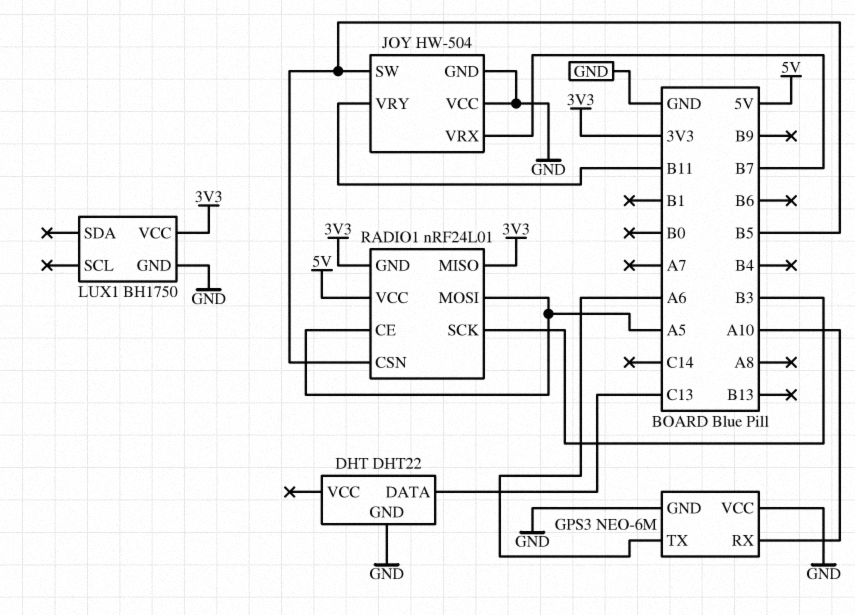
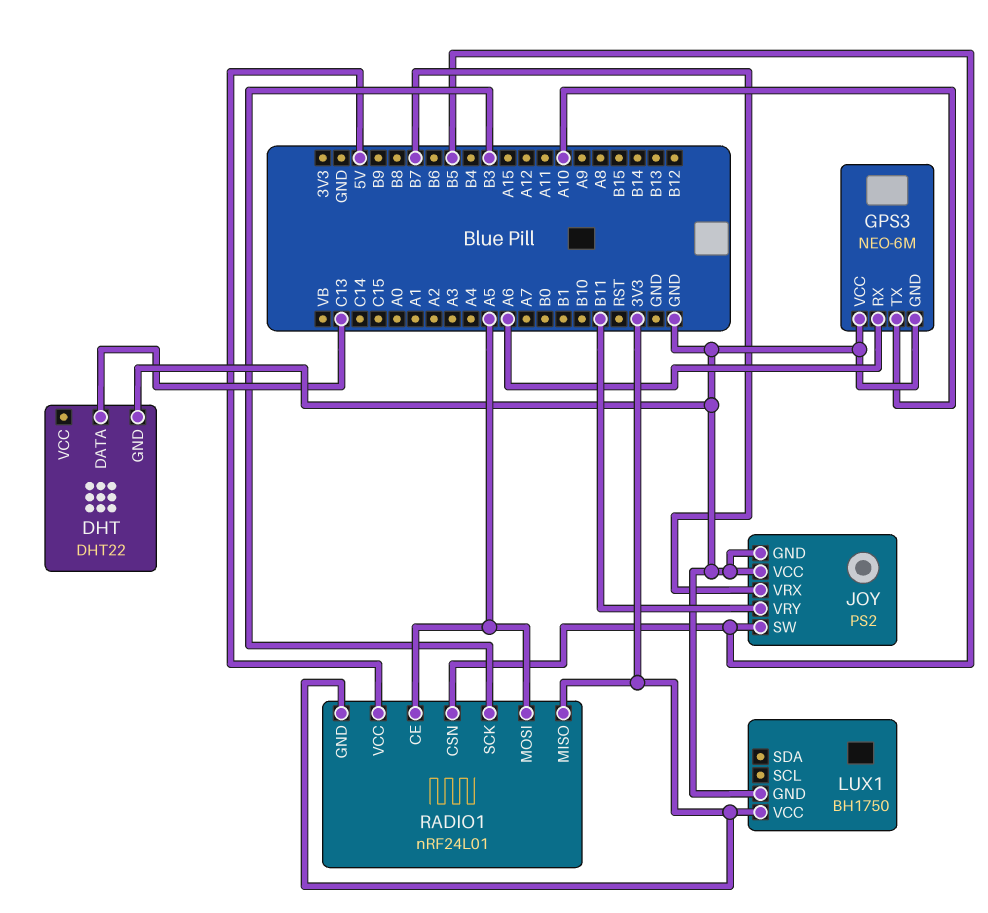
GPS3 pin RX: A10 -> A6
GPS3 pin TX: A6 -> A10
JOY: HW-504 -> PS2

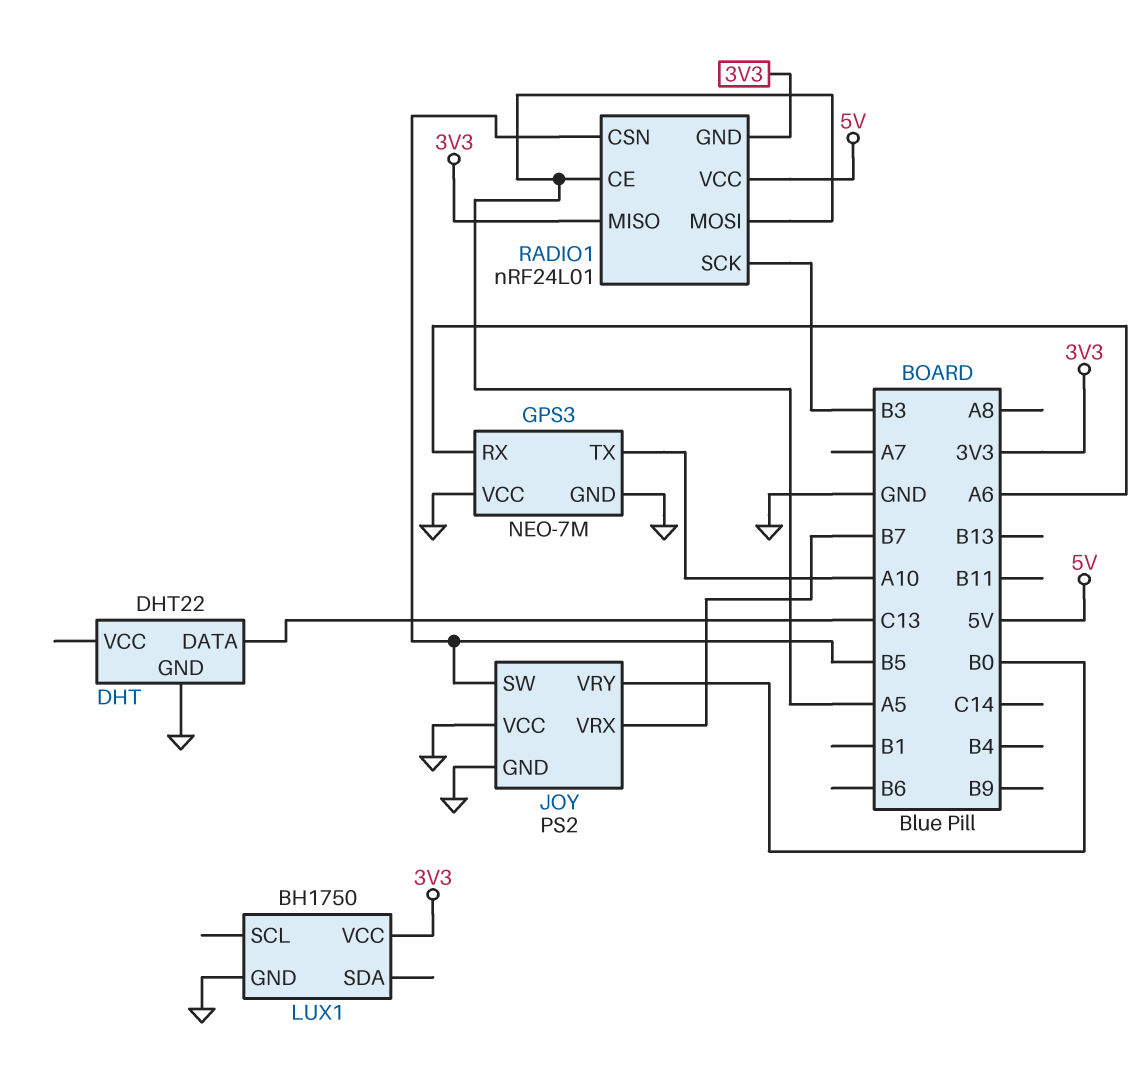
GPS3: NEO-6M -> NEO-7M
JOY pin VRY: B11 -> B0

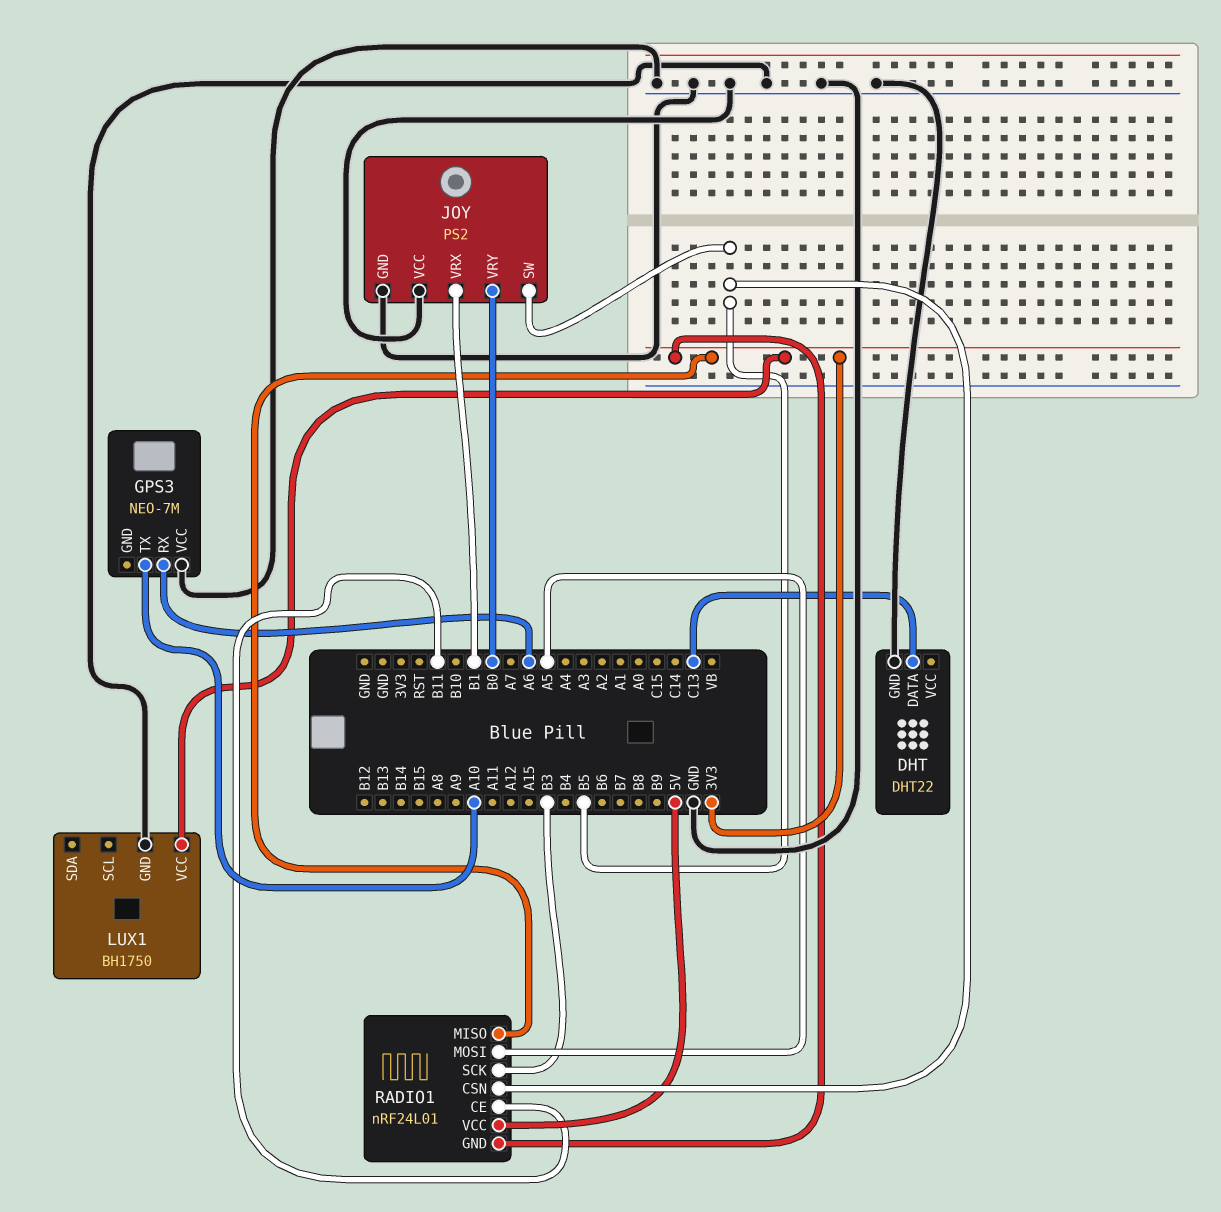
GPS3 pin GND: GND -> none
JOY pin VRX: B7 -> B1
RADIO1 pin CE: A5 -> B11

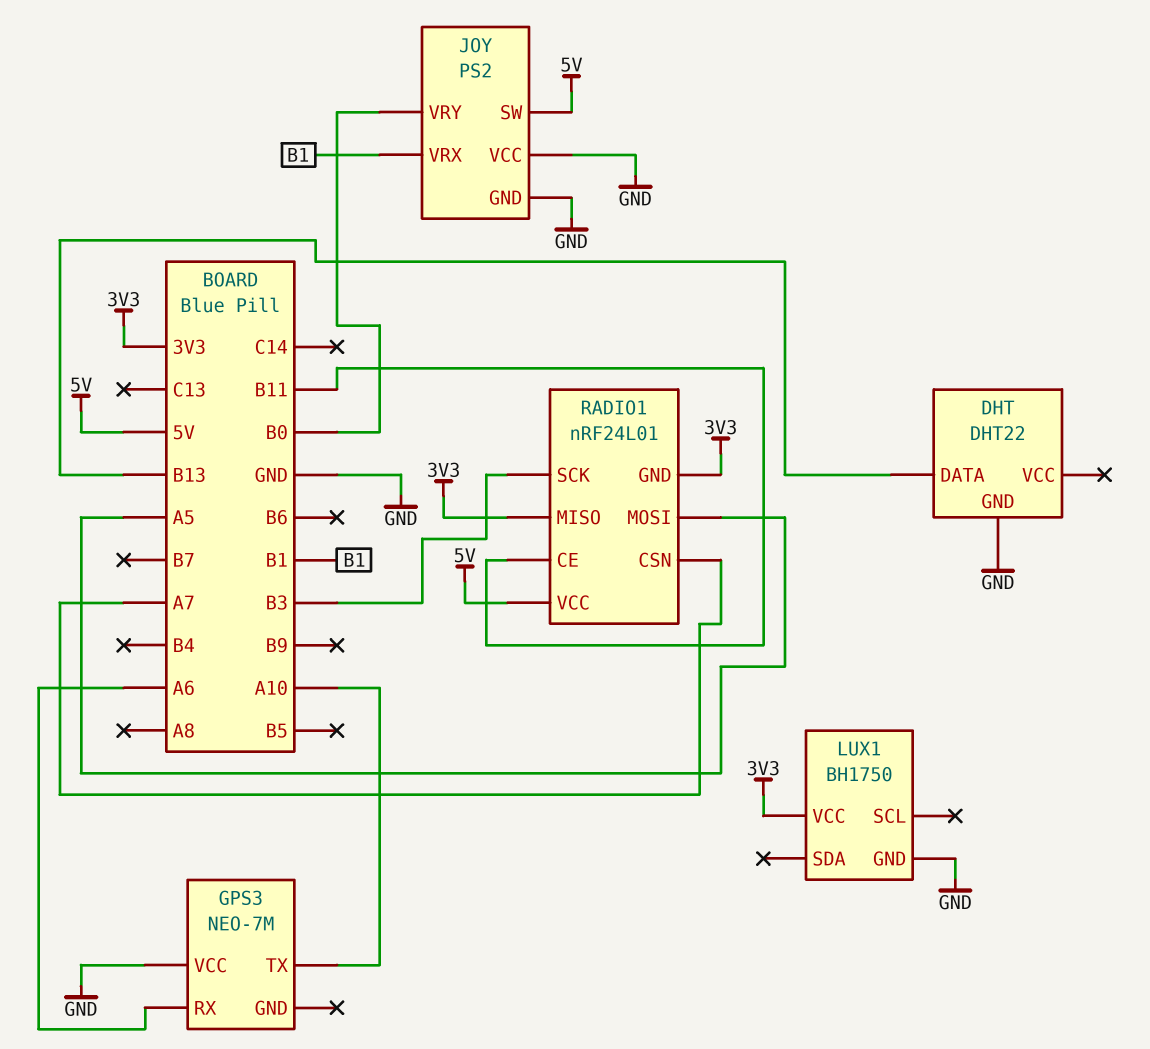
DHT pin DATA: C13 -> B13
JOY pin SW: B5 -> 5V
RADIO1 pin CSN: B5 -> A7

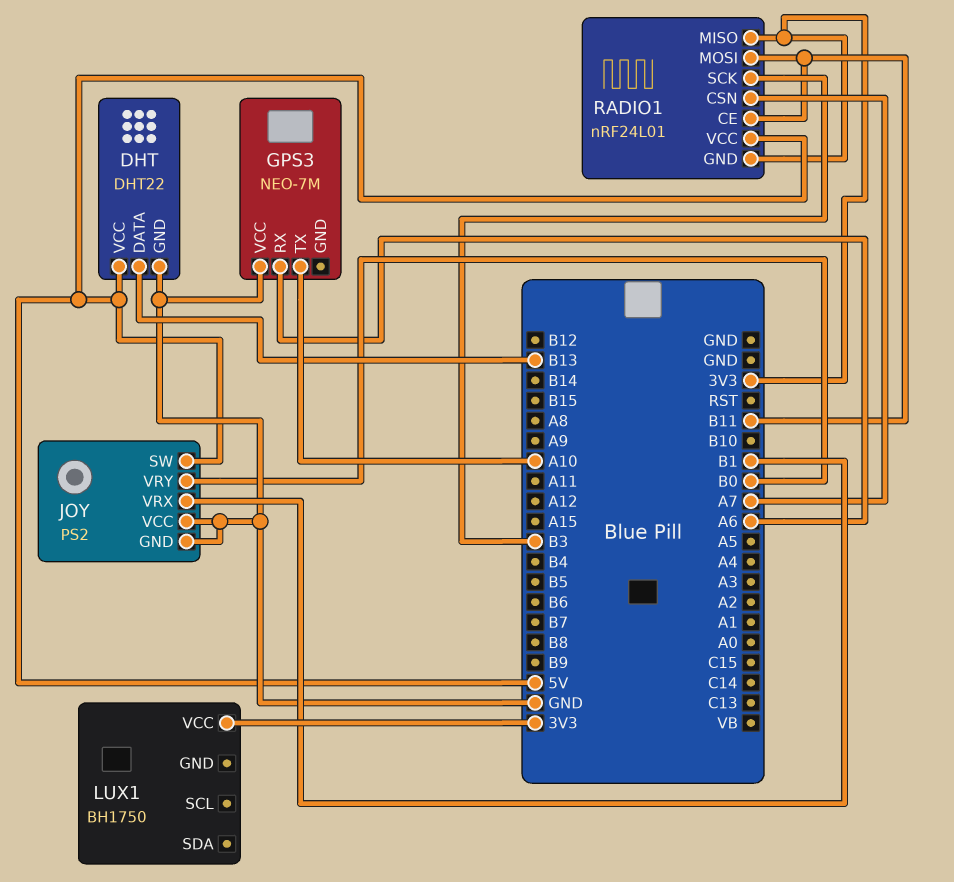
DHT pin VCC: none -> 5V
LUX1 pin GND: GND -> none
RADIO1 pin MOSI: A5 -> B11

